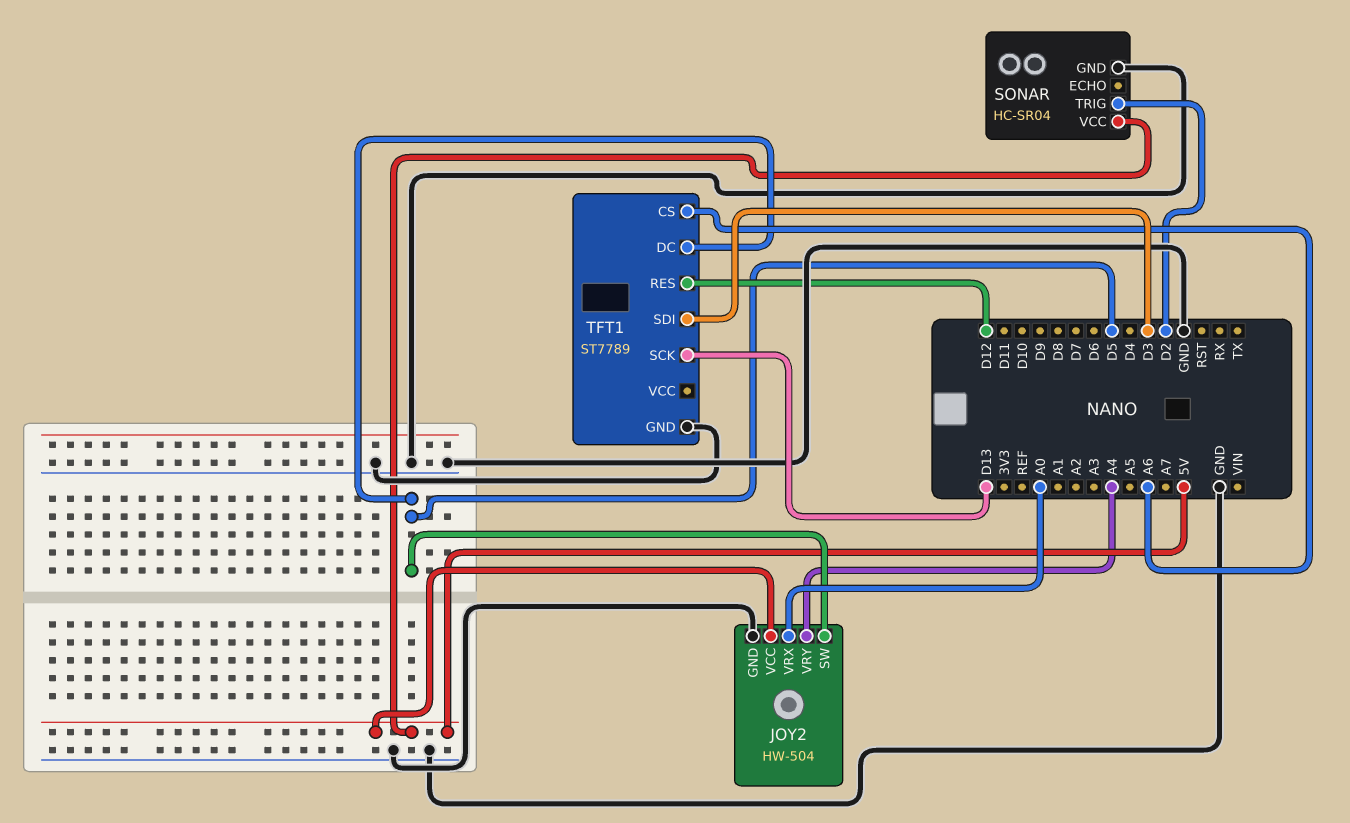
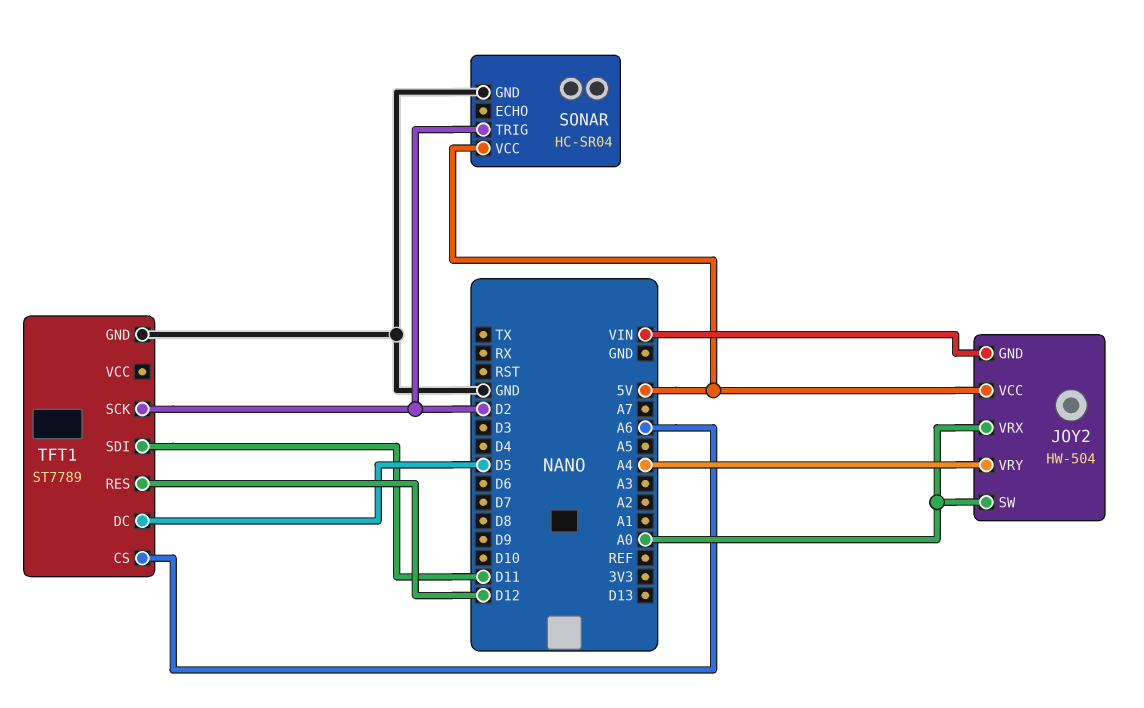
JOY2 pin GND: GND -> VIN
JOY2 pin SW: D5 -> A0
TFT1 pin SCK: D13 -> D2
TFT1 pin SDI: D3 -> D11

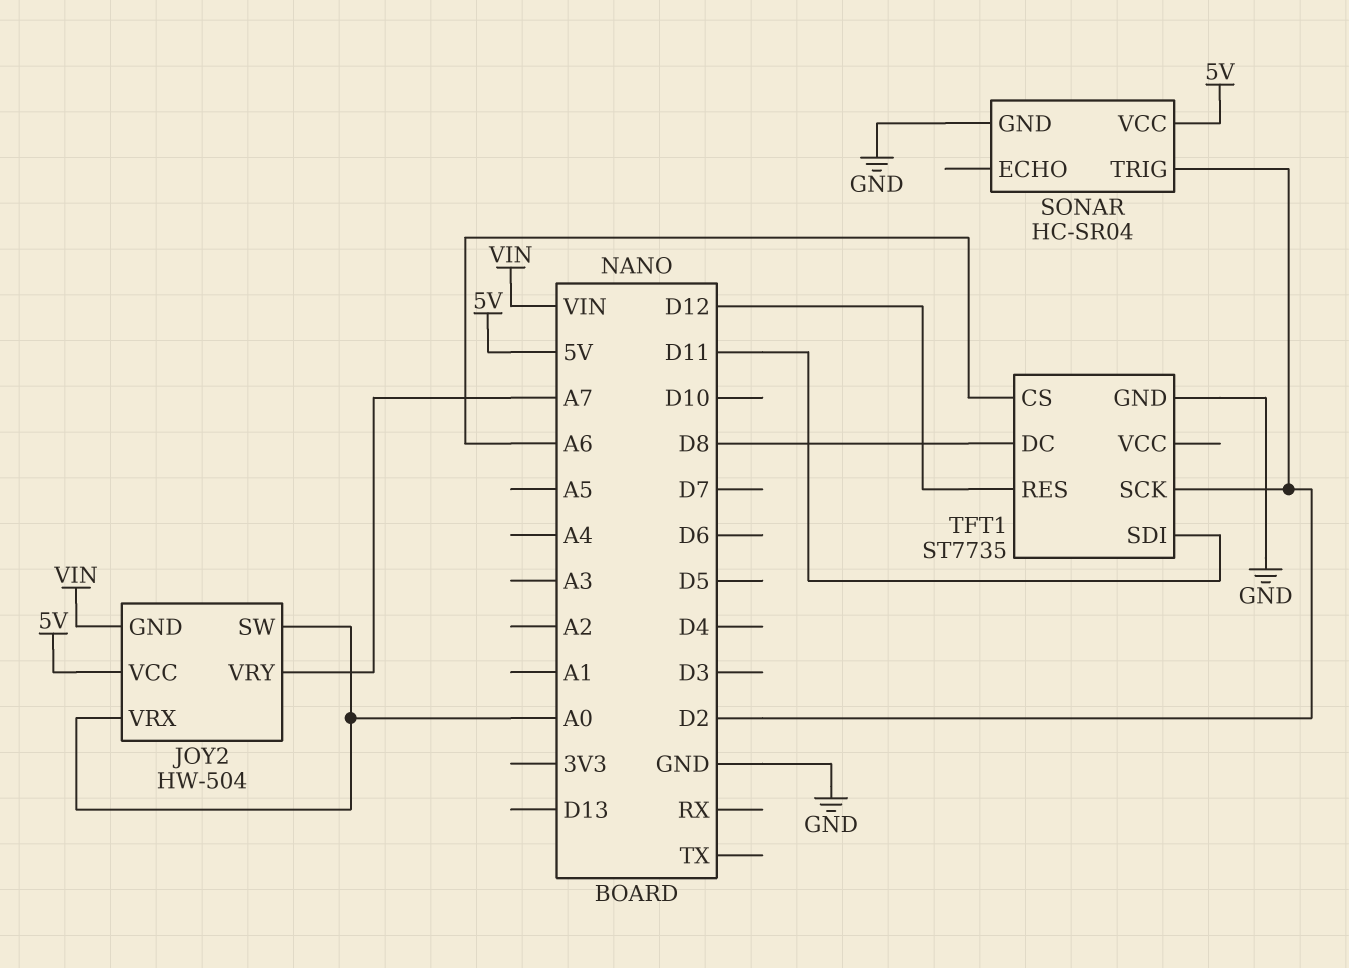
JOY2 pin VRY: A4 -> A7
TFT1: ST7789 -> ST7735
TFT1 pin DC: D5 -> D8

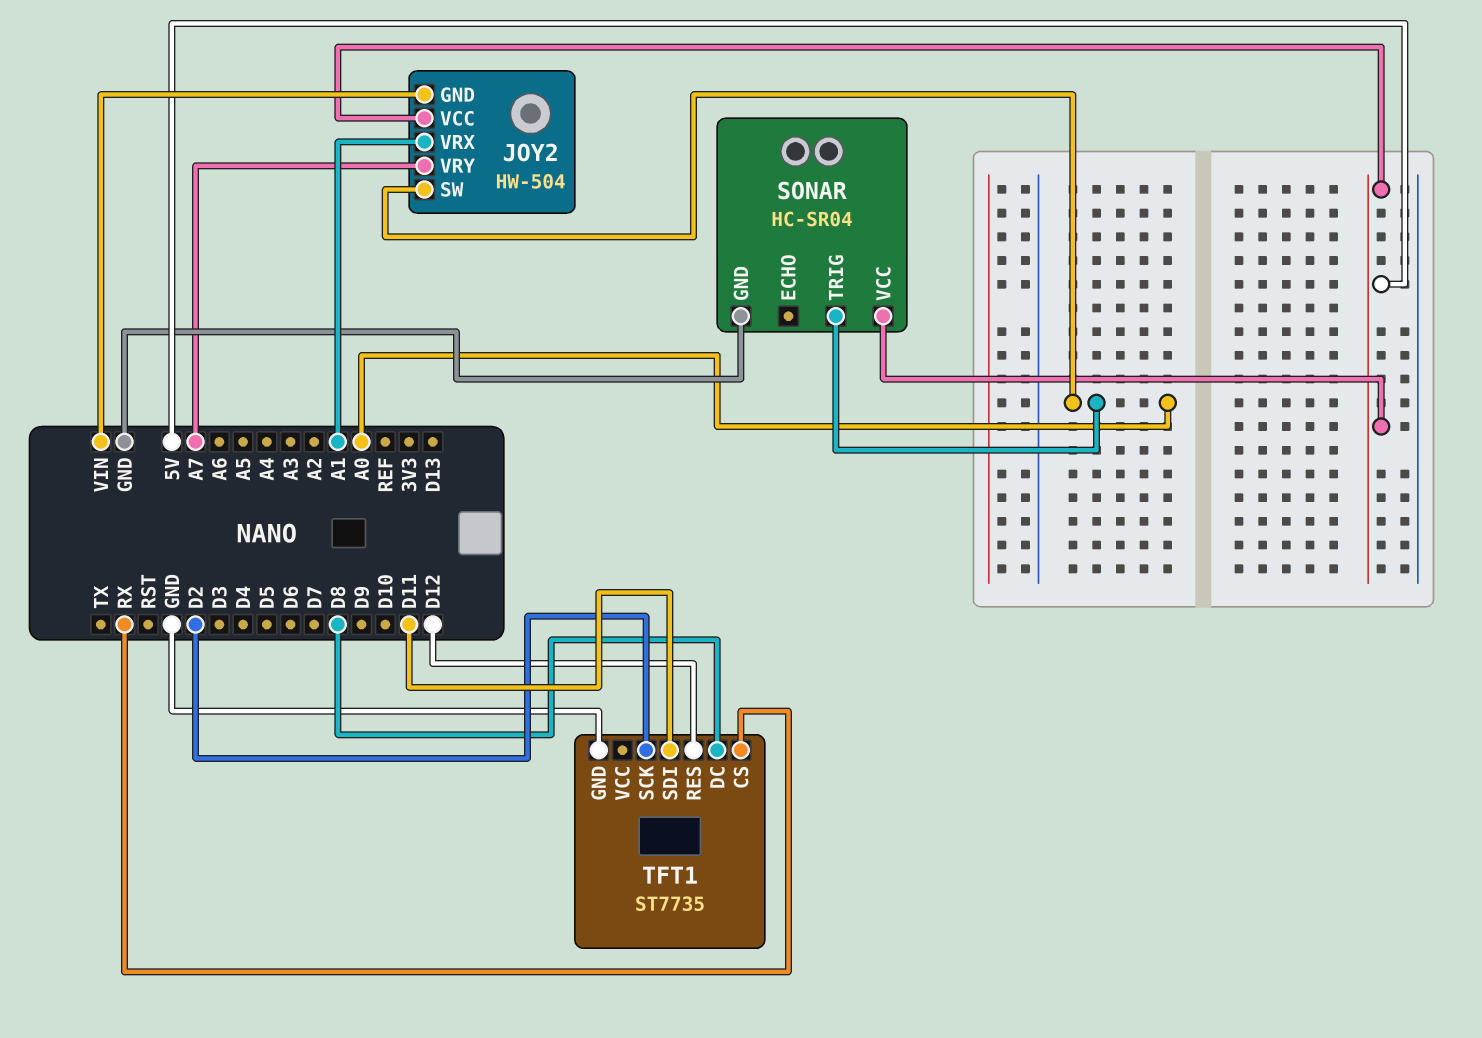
JOY2 pin VRX: A0 -> A1
SONAR pin TRIG: D2 -> A0
TFT1 pin CS: A6 -> RX

